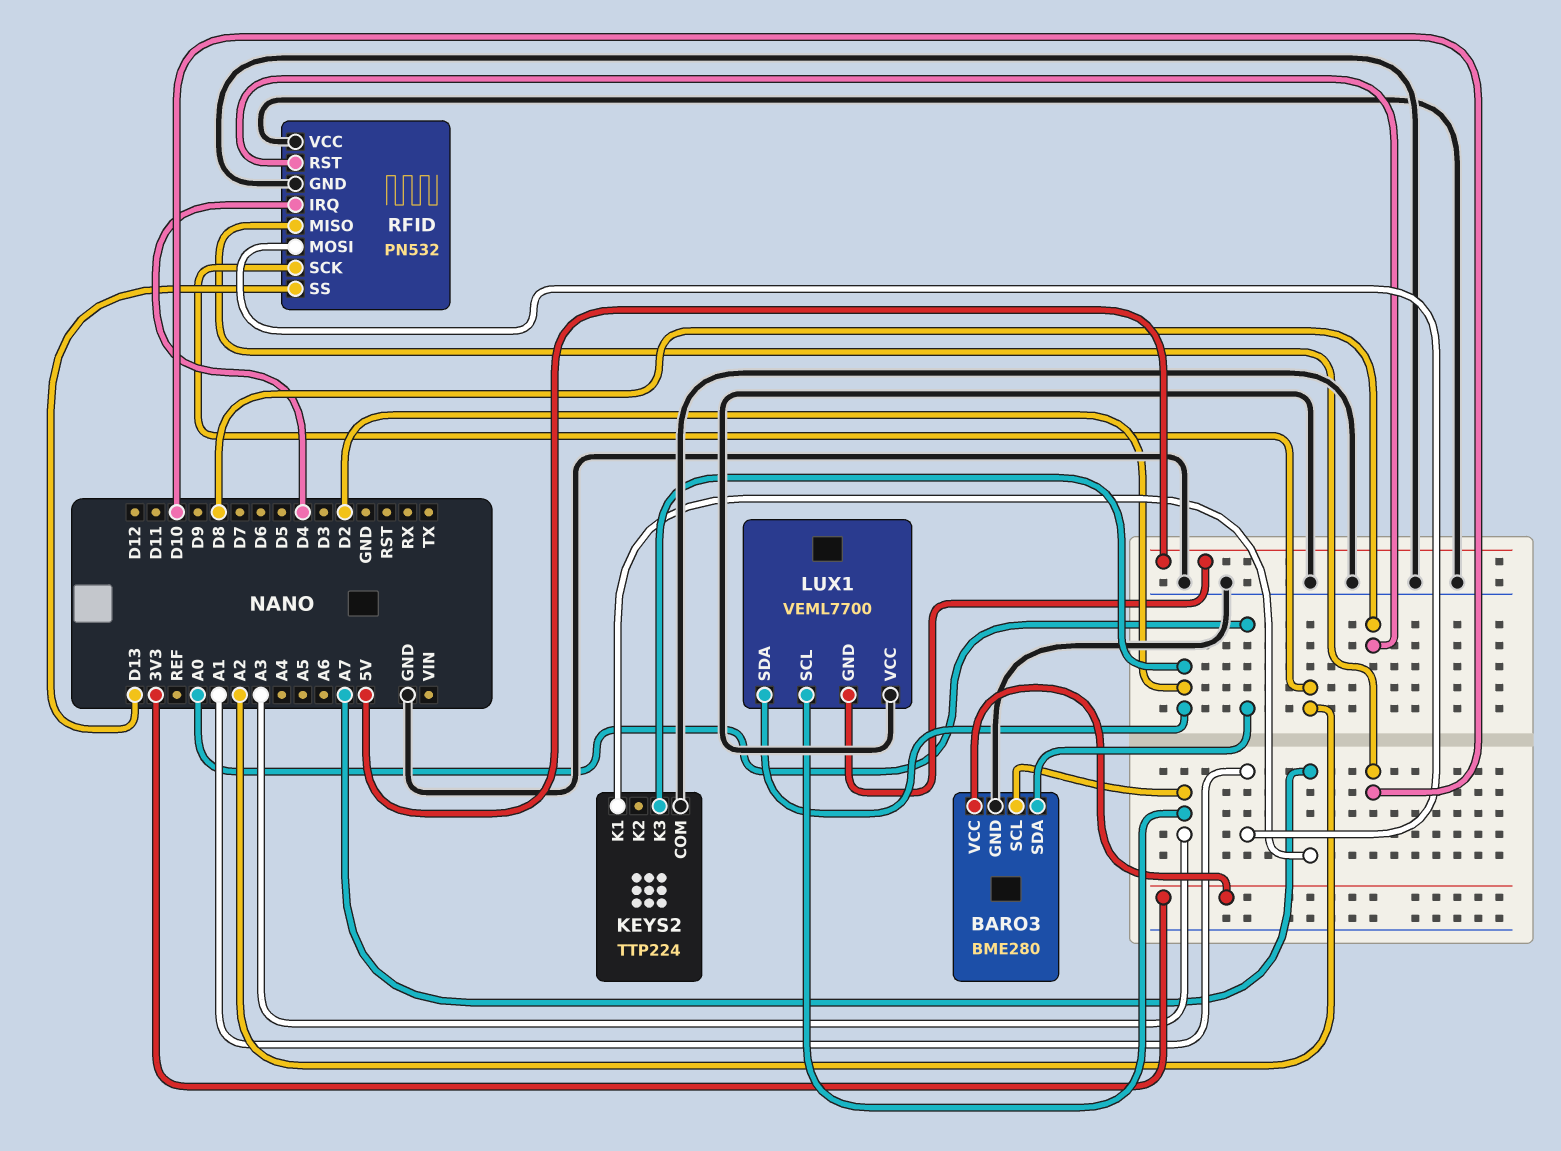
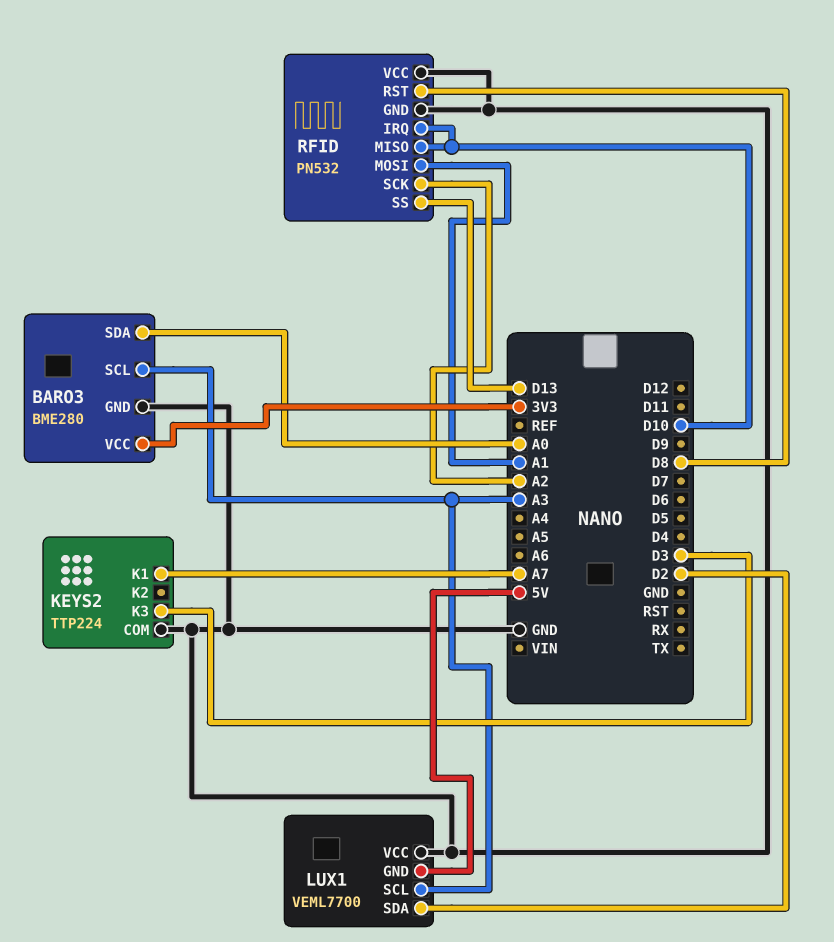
KEYS2 pin K3: D2 -> D3
RFID pin IRQ: D4 -> D10

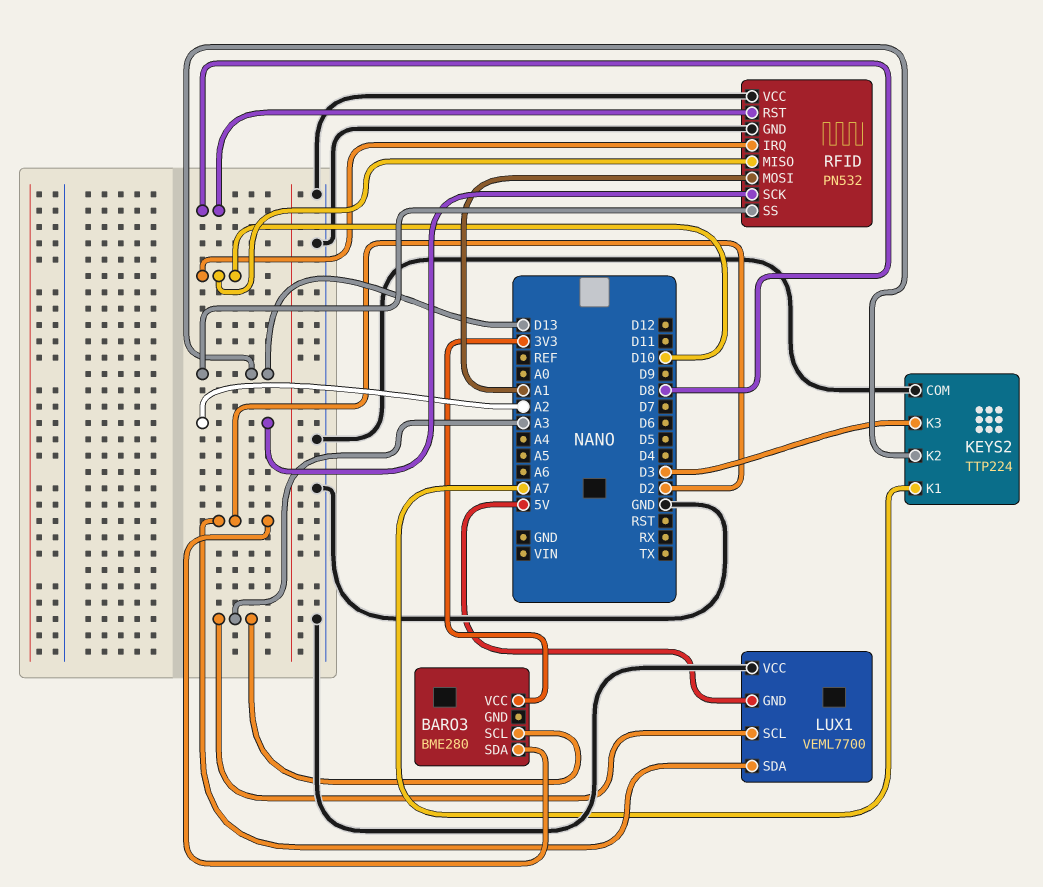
BARO3 pin GND: GND -> none
BARO3 pin SDA: A0 -> D2
KEYS2 pin K2: none -> D13

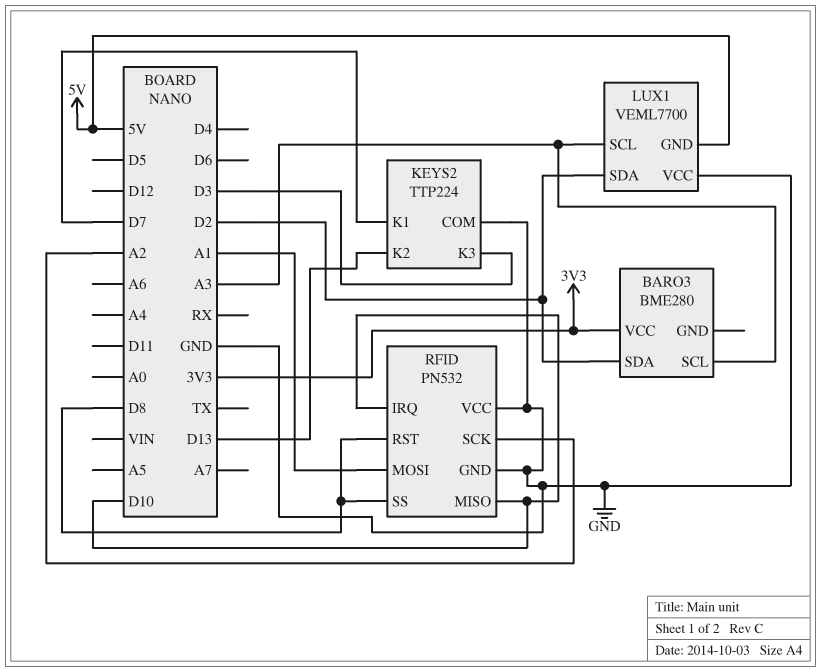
KEYS2 pin K1: A7 -> D7
RFID pin SS: D13 -> D8

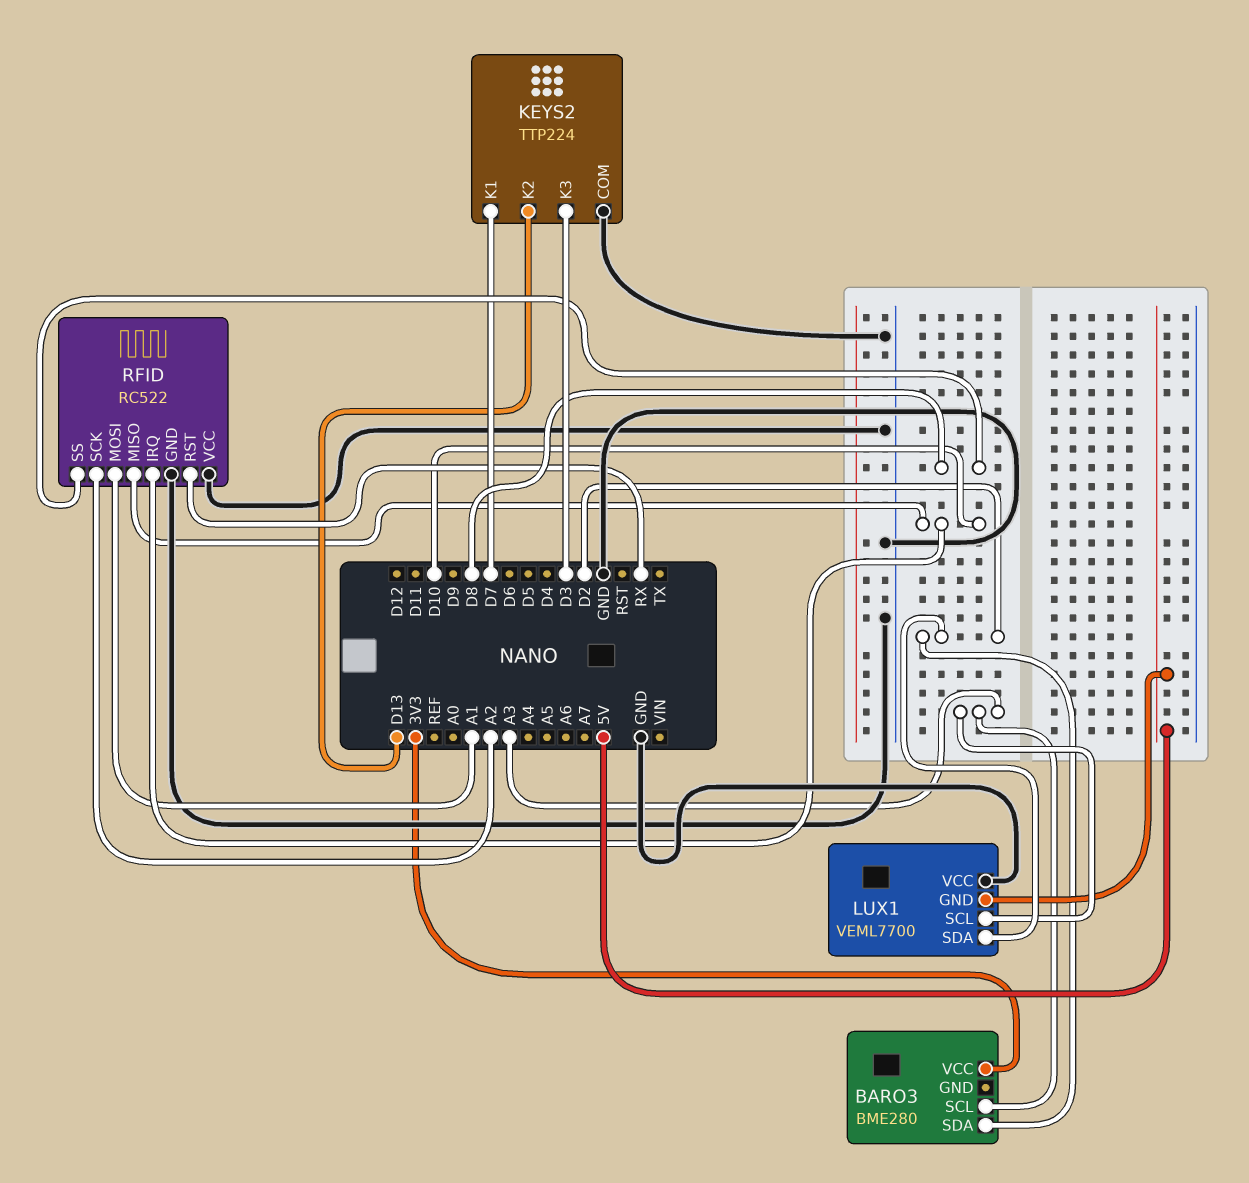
RFID: PN532 -> RC522
RFID pin RST: D8 -> RX

